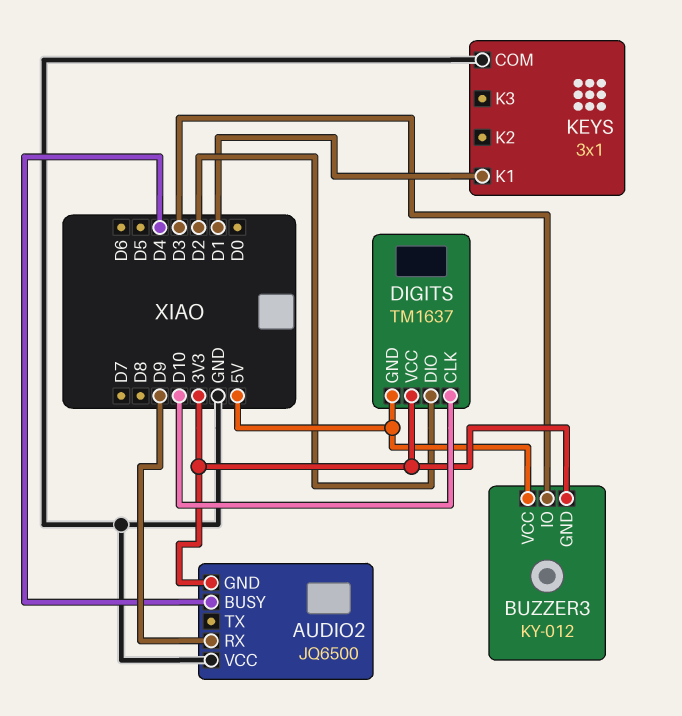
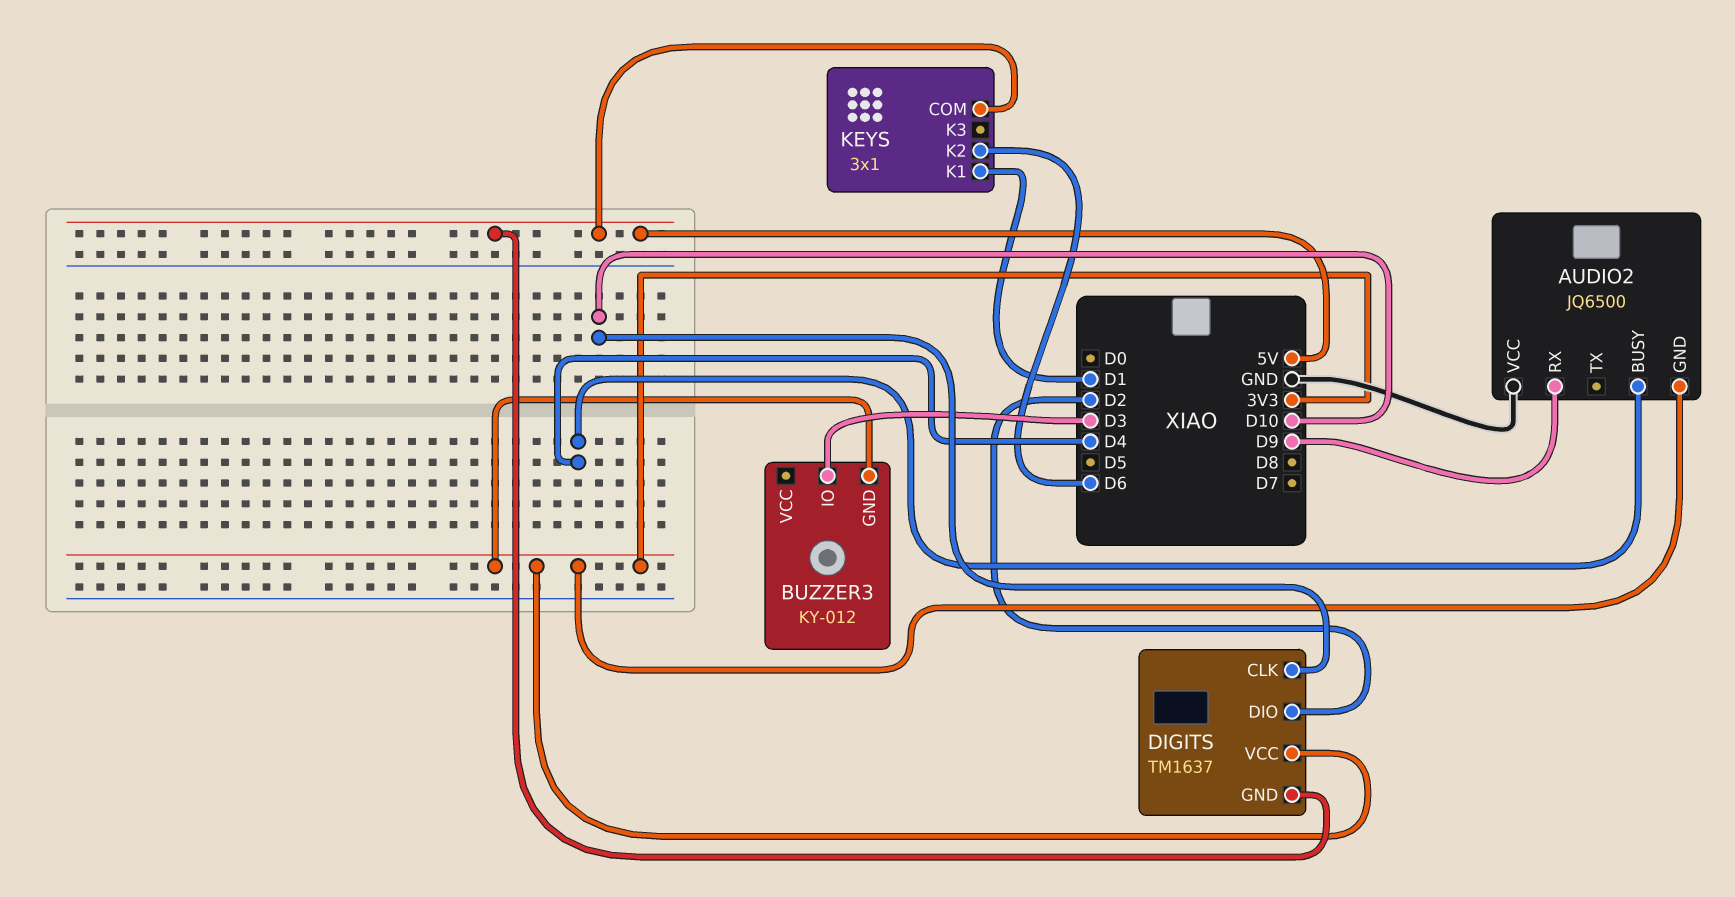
BUZZER3 pin VCC: 5V -> none
KEYS pin COM: GND -> 5V
KEYS pin K2: none -> D6

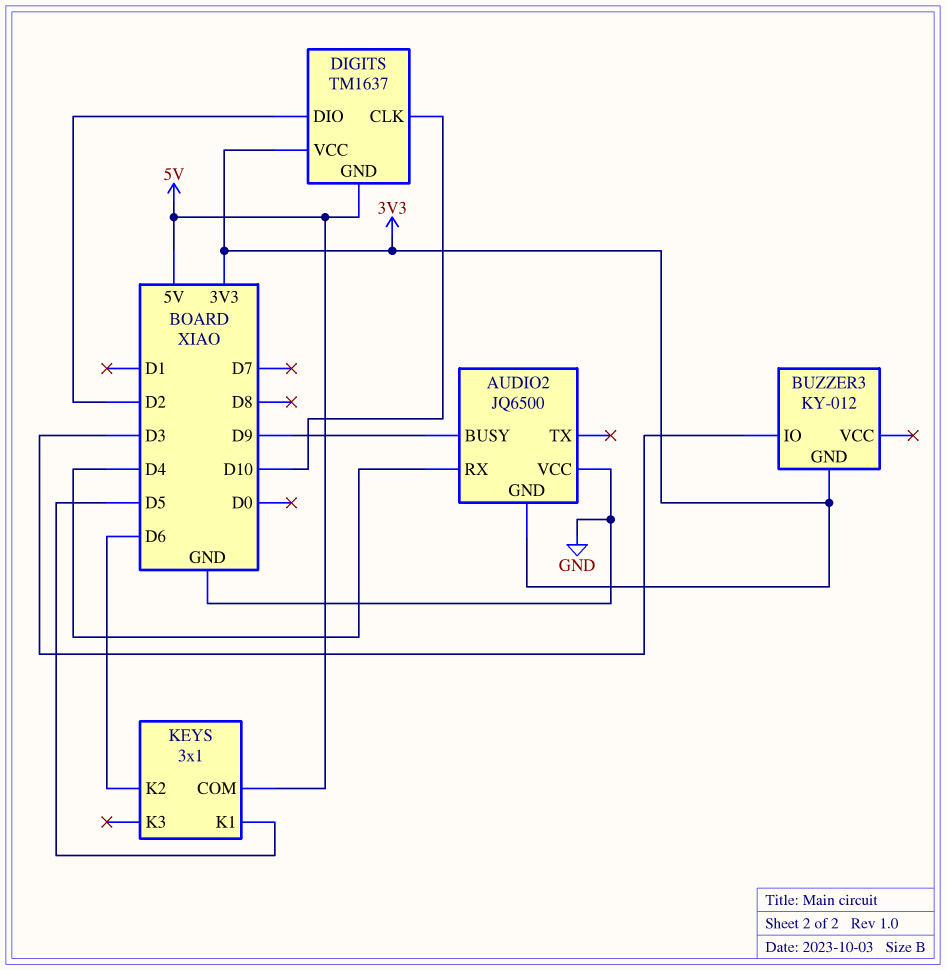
AUDIO2 pin BUSY: D4 -> D9
AUDIO2 pin RX: D9 -> D4
KEYS pin K1: D1 -> D5

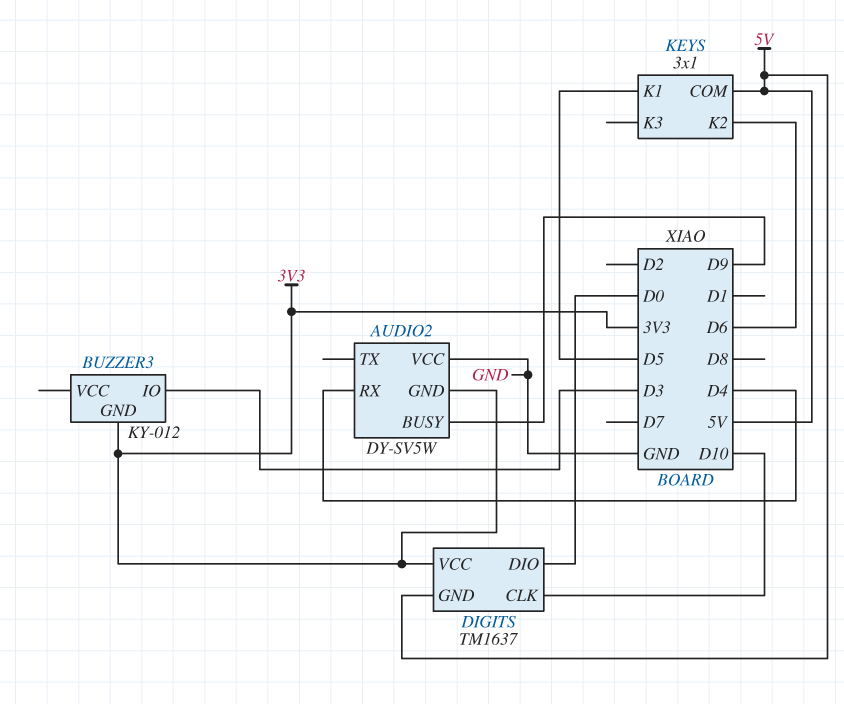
AUDIO2: JQ6500 -> DY-SV5W
DIGITS pin DIO: D2 -> D0

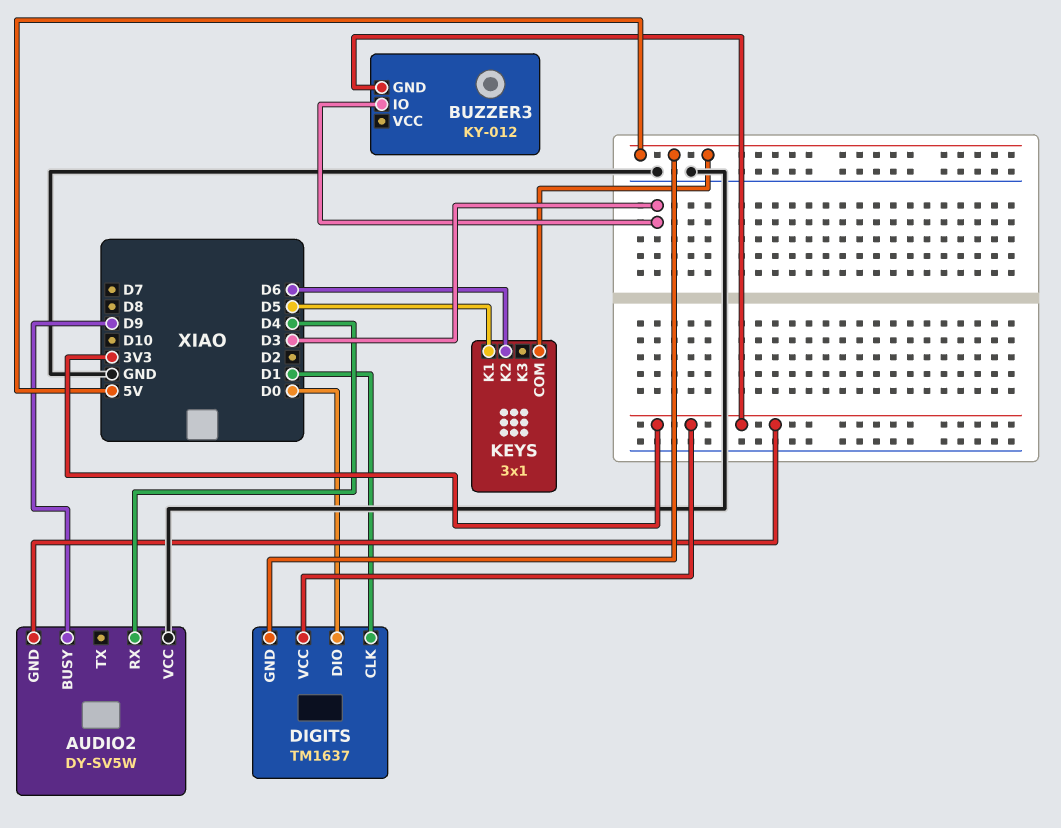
DIGITS pin CLK: D10 -> D1

